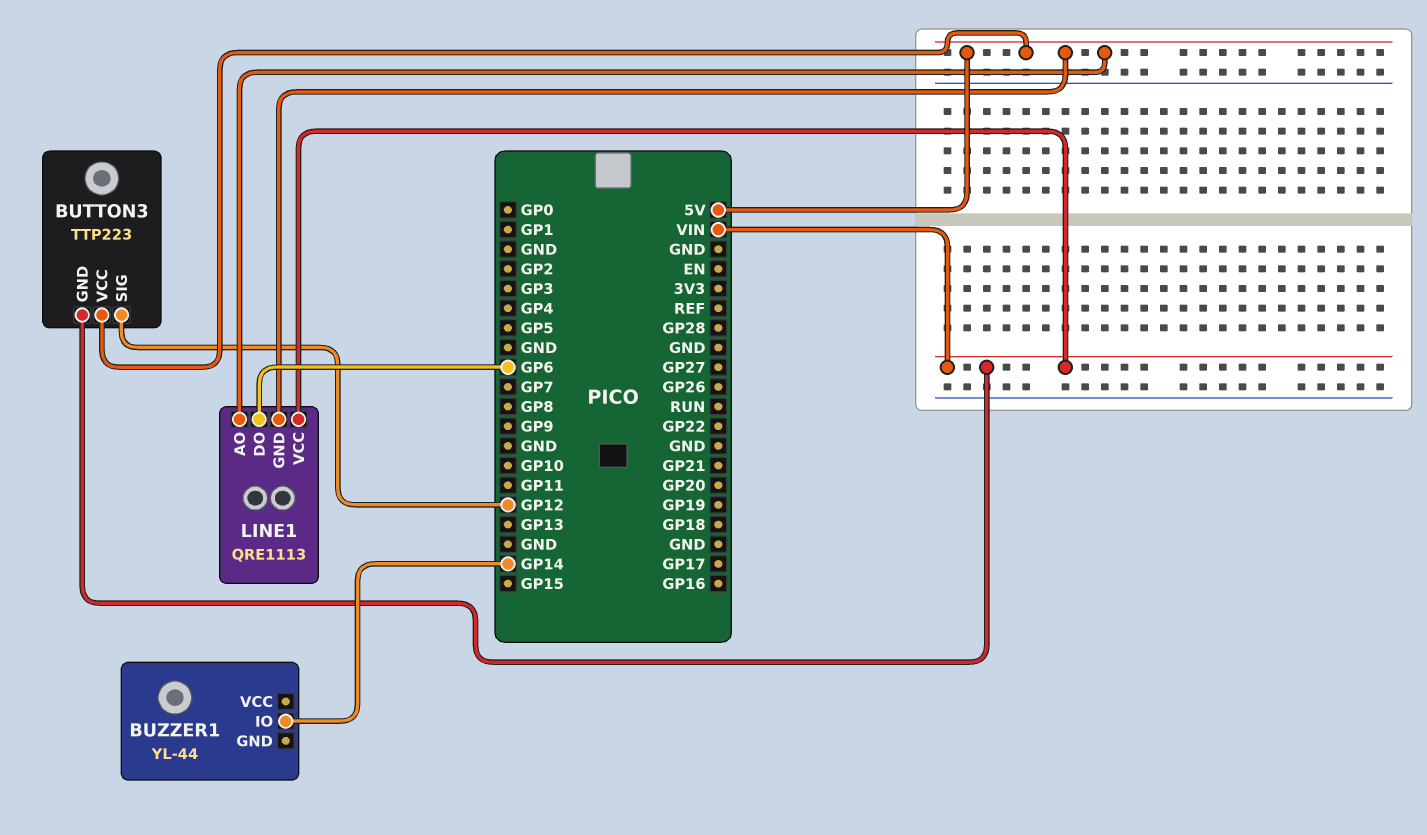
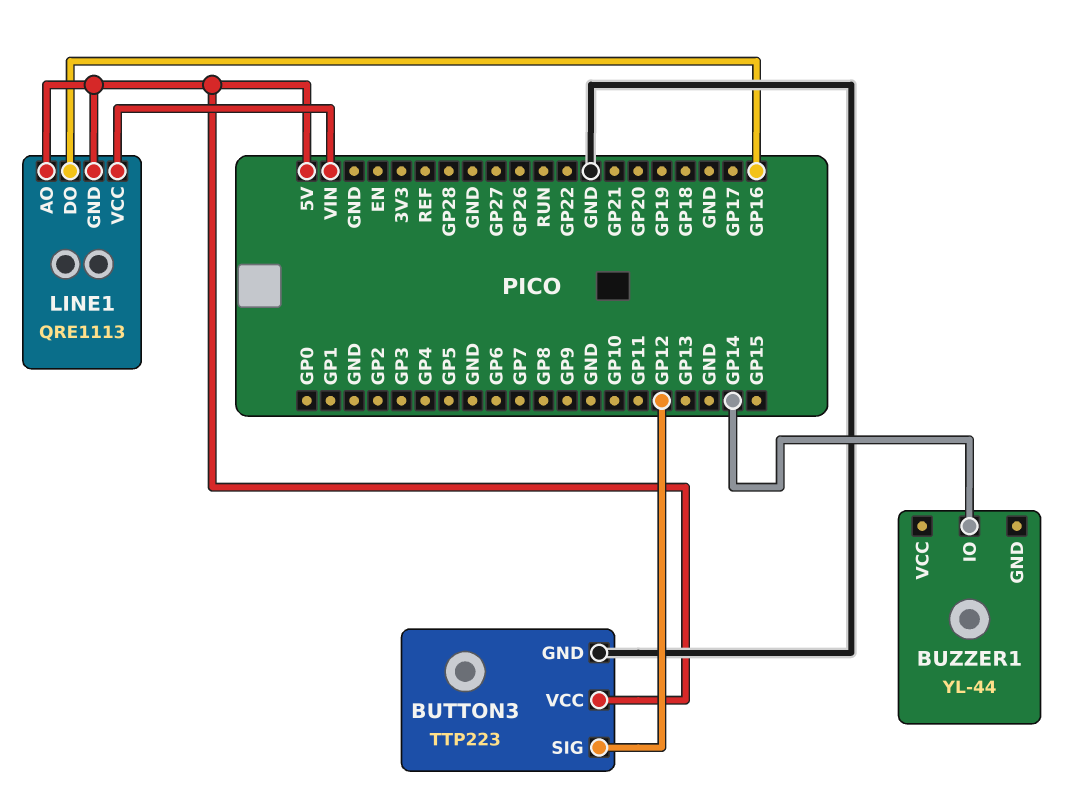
BUTTON3 pin GND: VIN -> GND
LINE1 pin DO: GP6 -> GP16

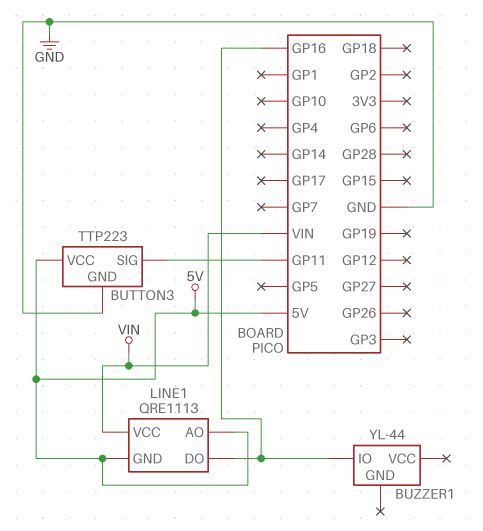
BUTTON3 pin SIG: GP12 -> GP11
BUZZER1 pin IO: GP14 -> GP16

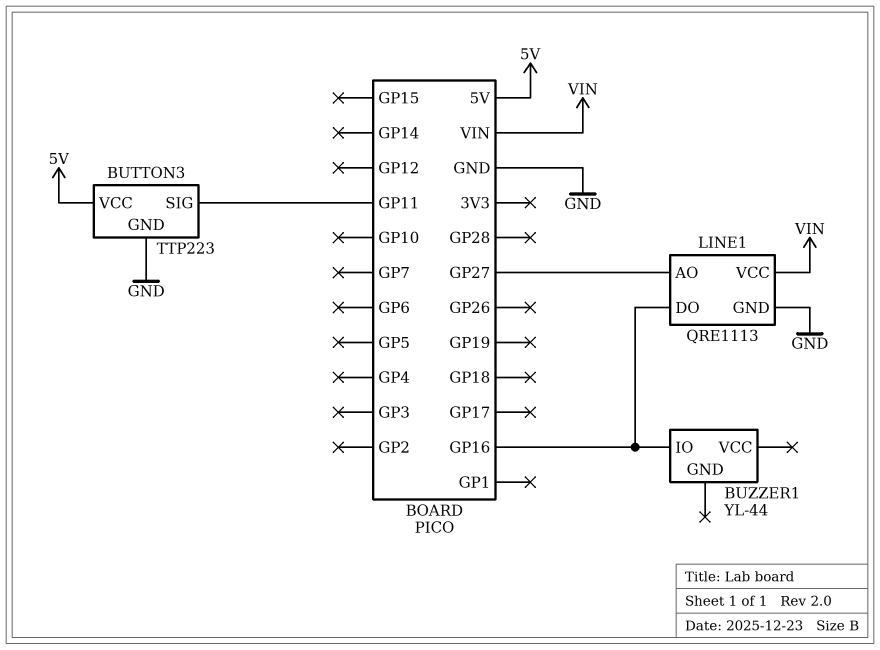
LINE1 pin AO: 5V -> GP27
LINE1 pin GND: 5V -> GND

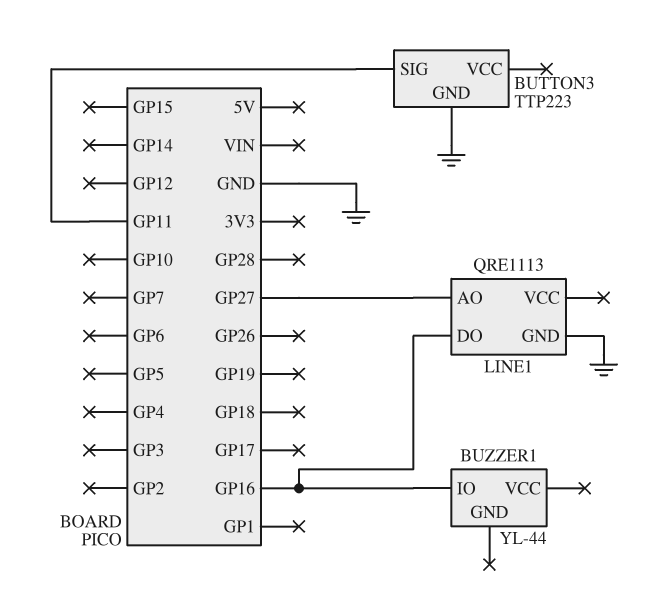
BUTTON3 pin VCC: 5V -> none
LINE1 pin VCC: VIN -> none

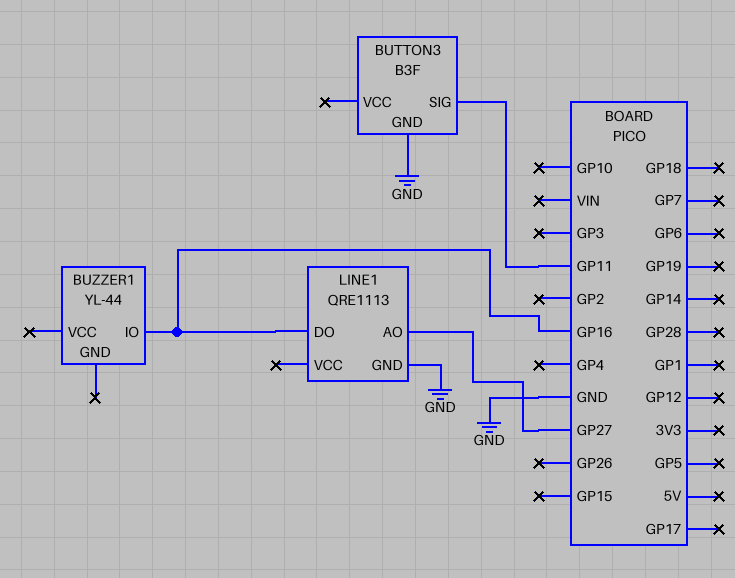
BUTTON3: TTP223 -> B3F

